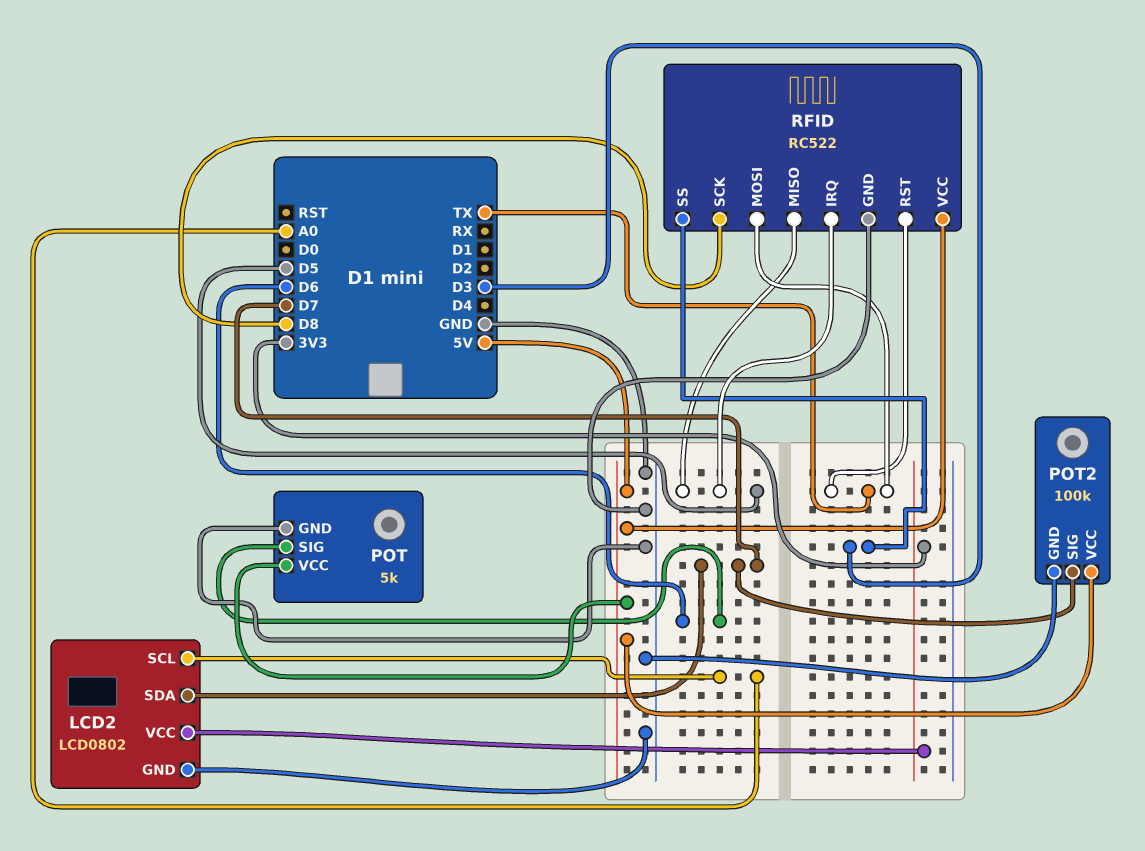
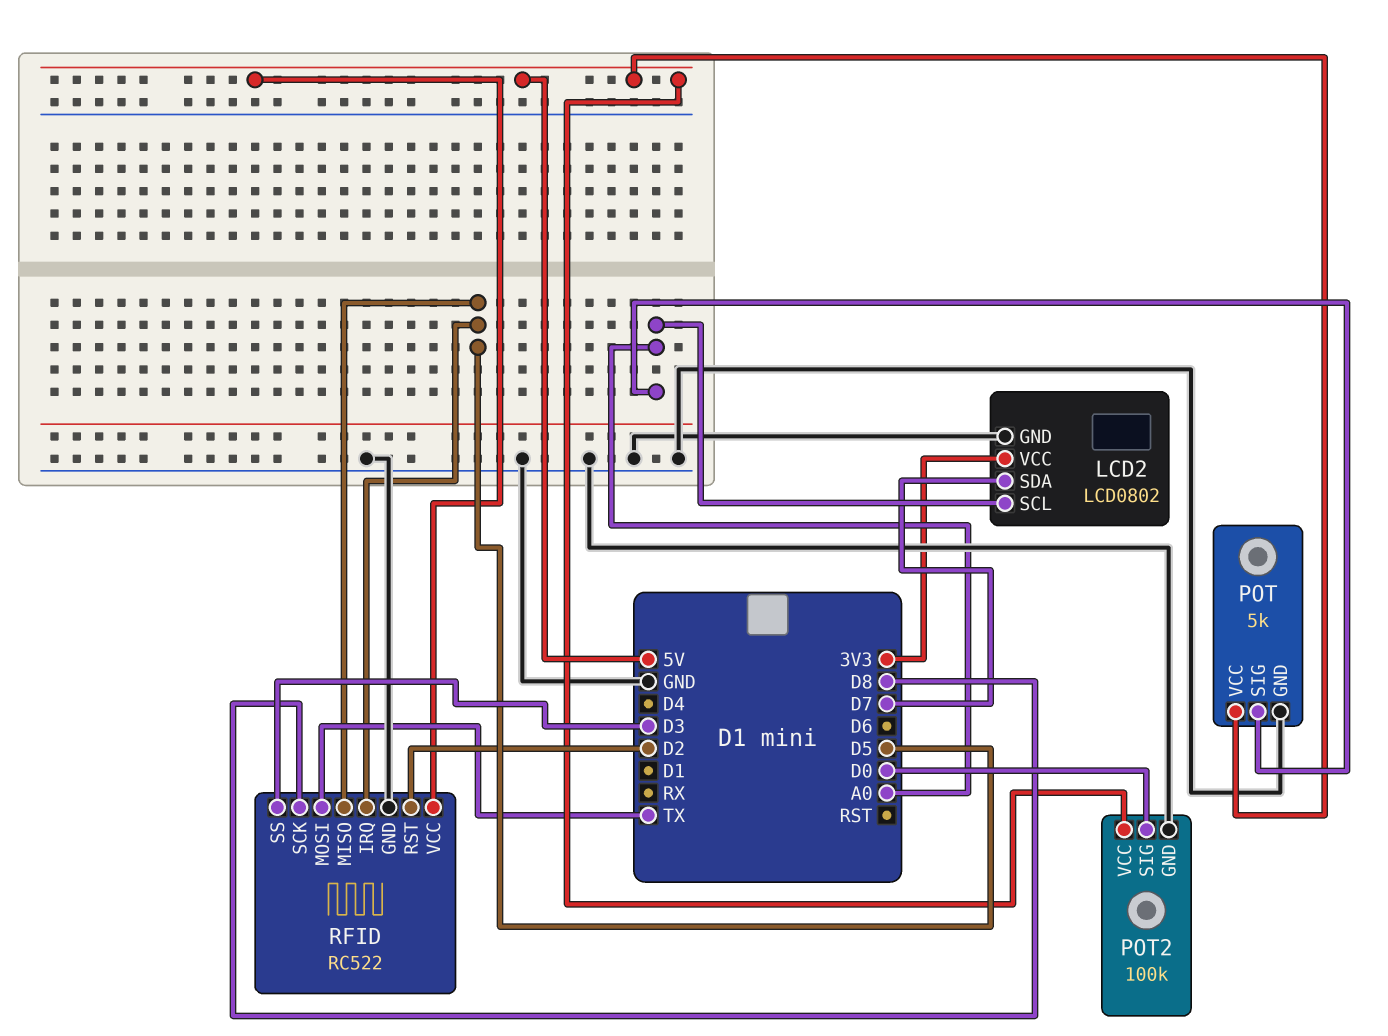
POT pin SIG: D6 -> A0
POT2 pin SIG: D7 -> D0
RFID pin RST: TX -> D2

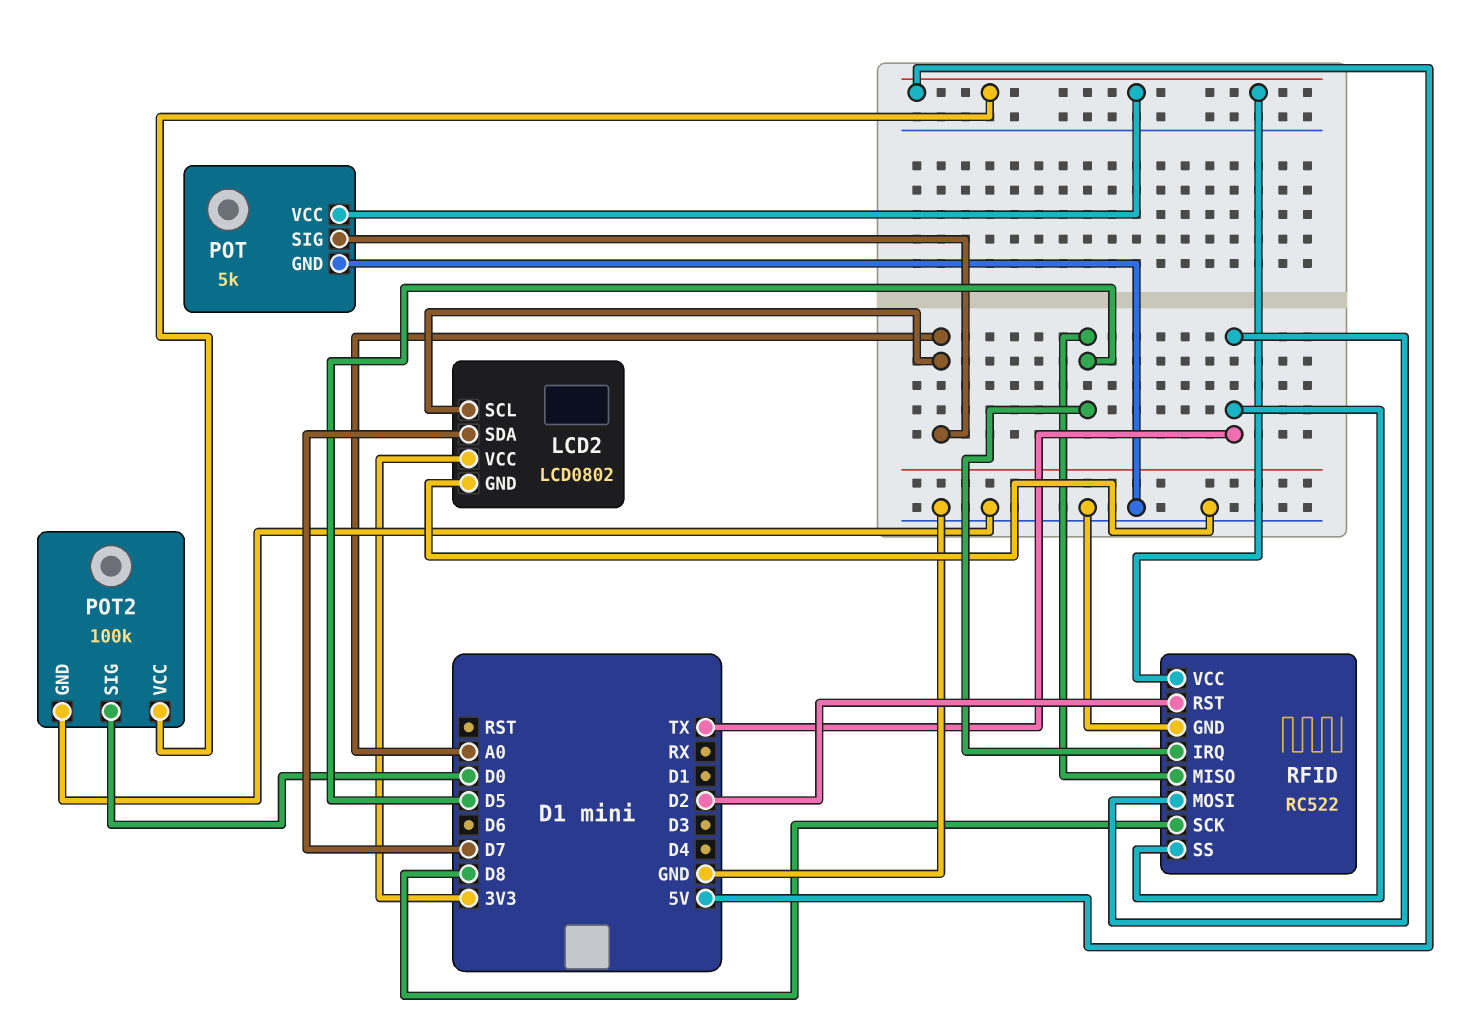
RFID pin SS: D3 -> TX

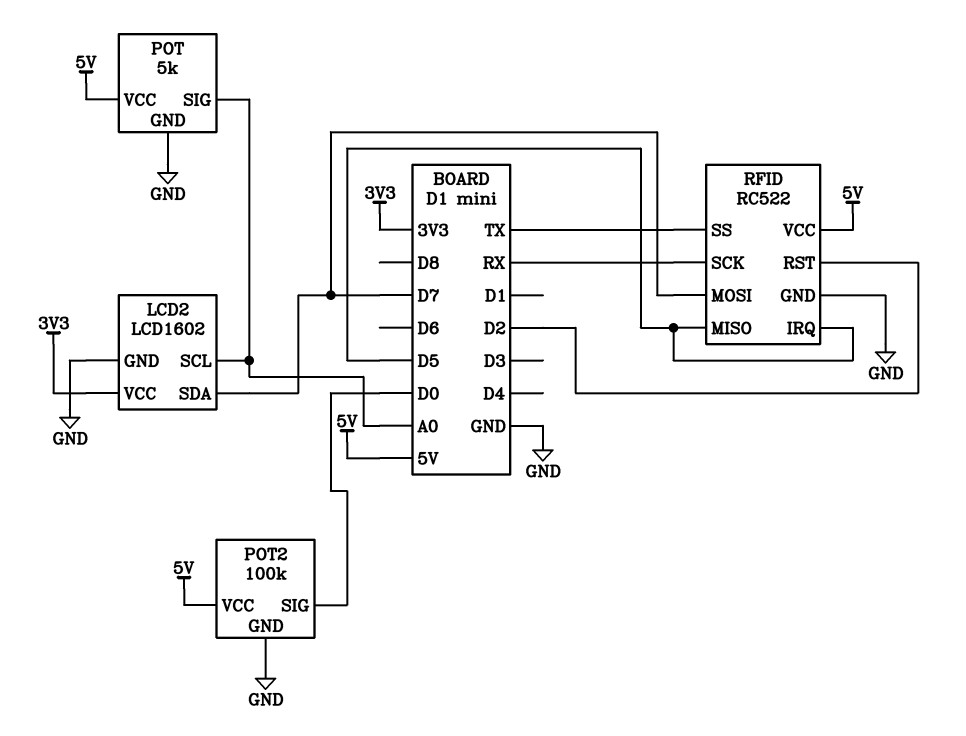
LCD2: LCD0802 -> LCD1602
RFID pin MOSI: TX -> D7
RFID pin SCK: D8 -> RX

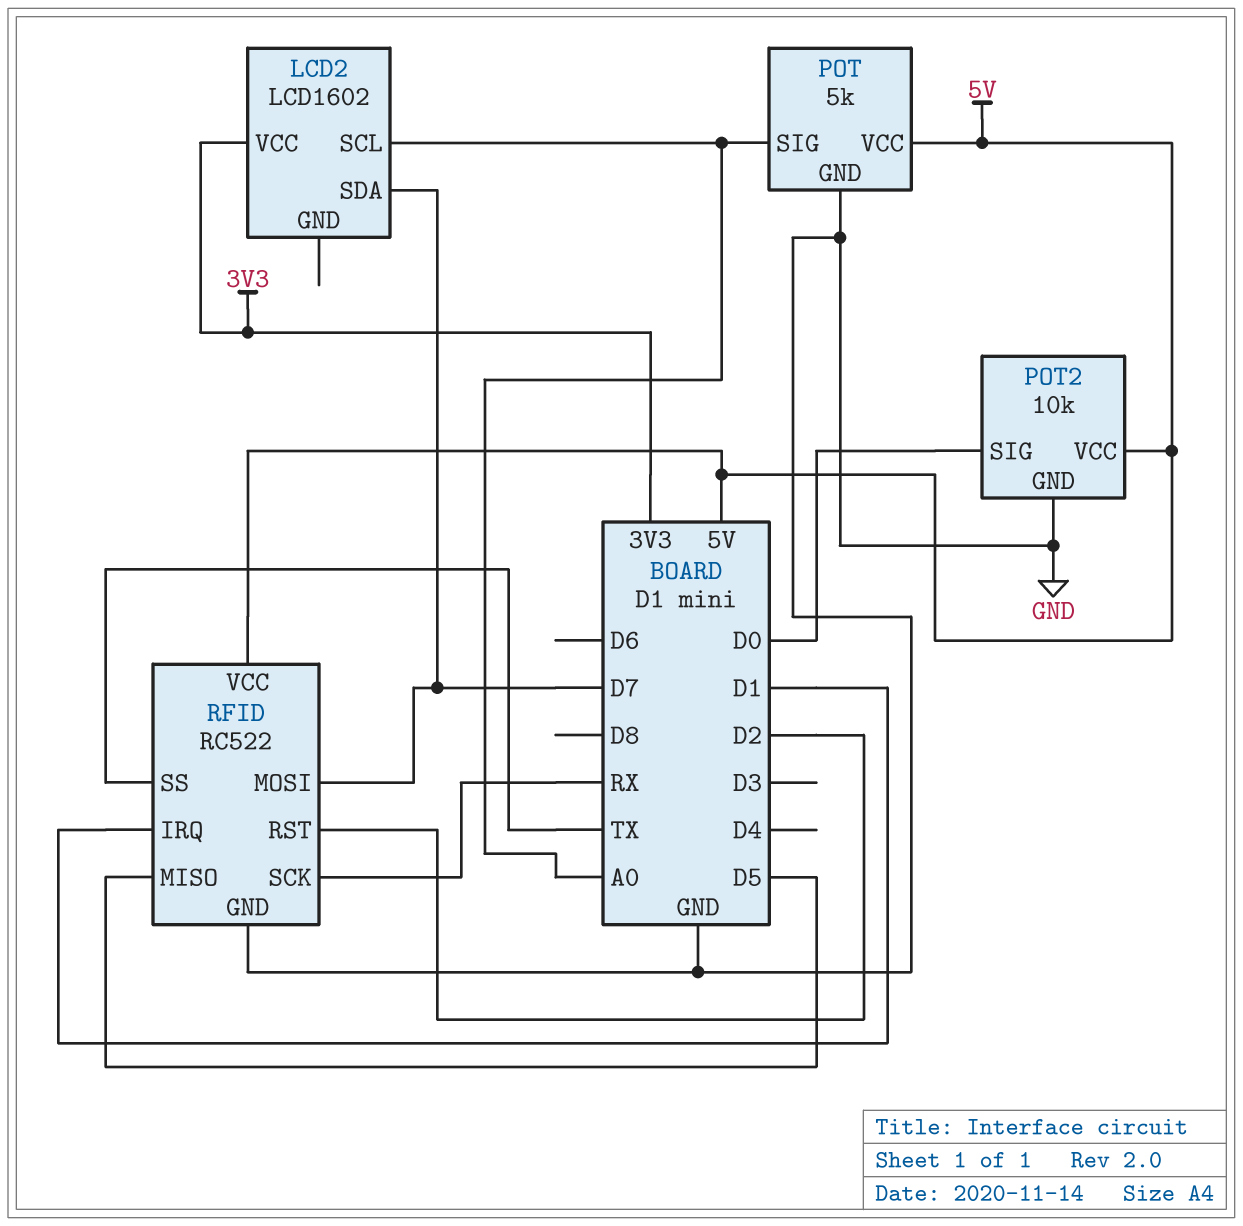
LCD2 pin GND: GND -> none
POT2: 100k -> 10k
RFID pin IRQ: D5 -> D1

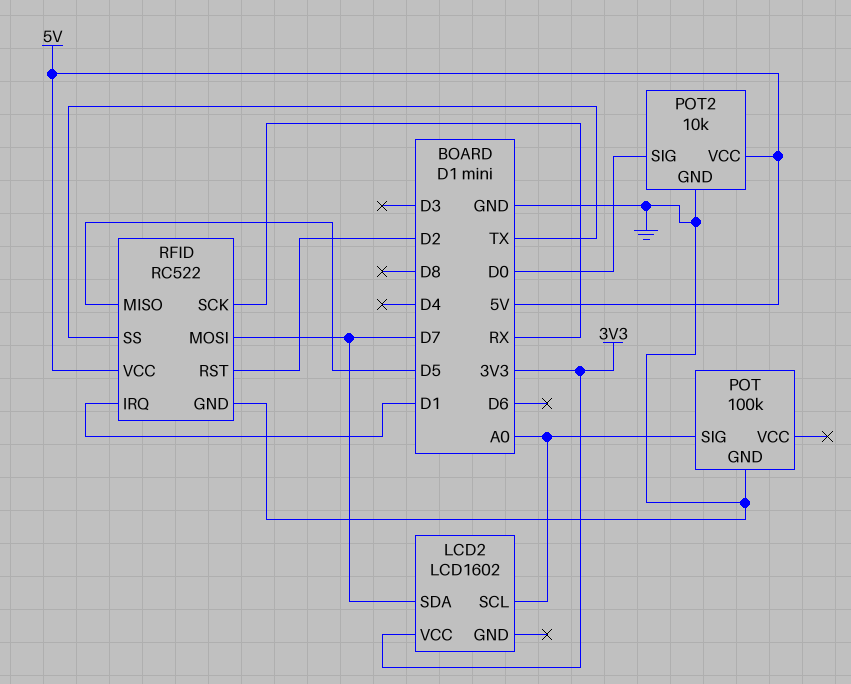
POT: 5k -> 100k
POT pin VCC: 5V -> none

